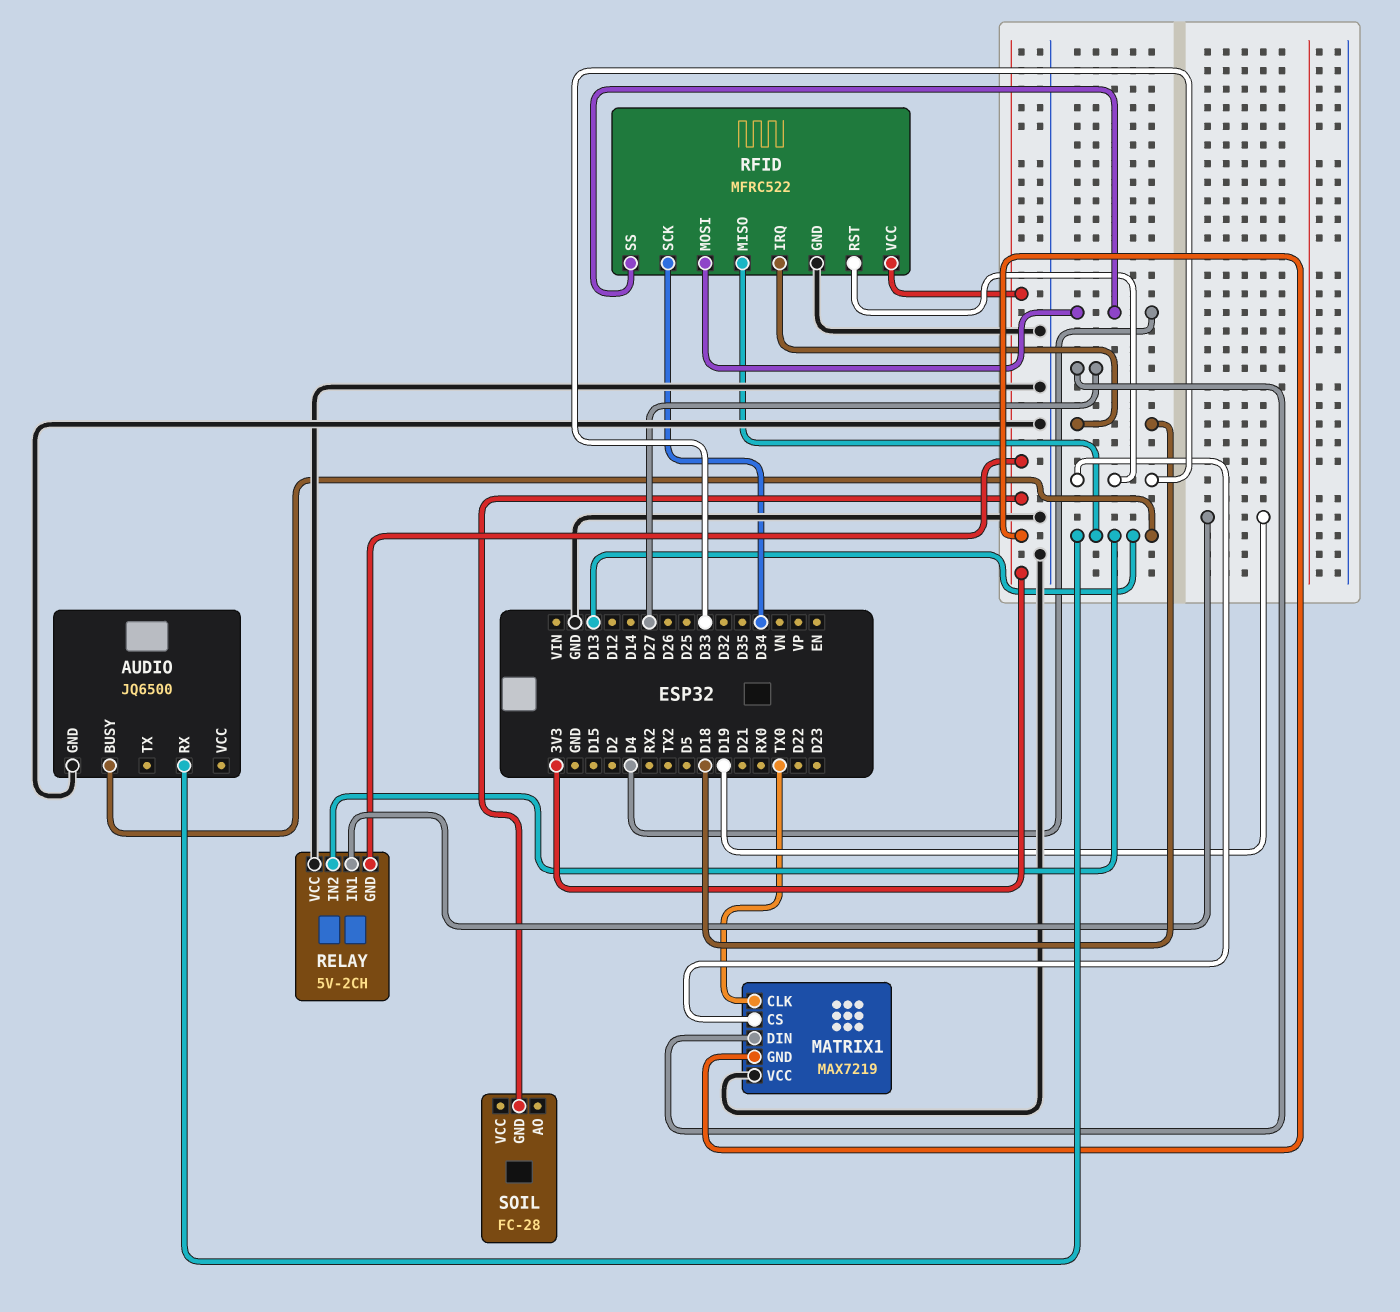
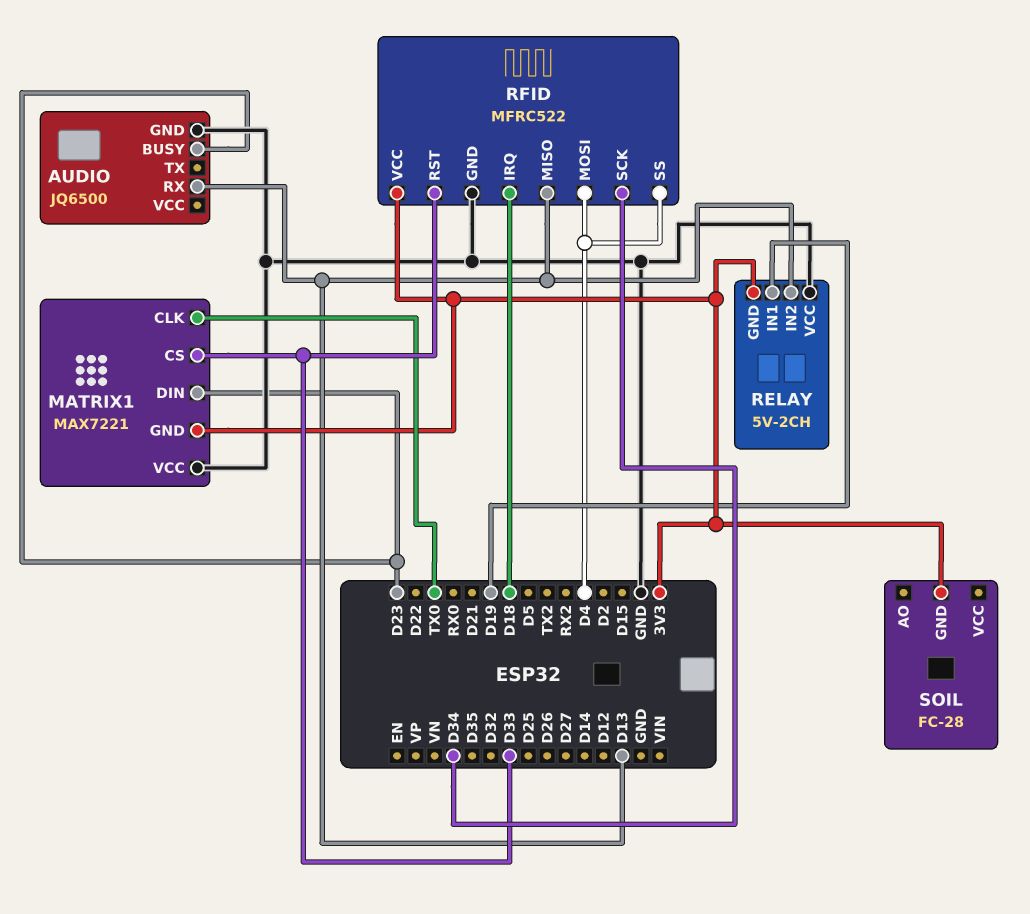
AUDIO pin BUSY: D13 -> D23
MATRIX1: MAX7219 -> MAX7221
MATRIX1 pin DIN: D27 -> D23

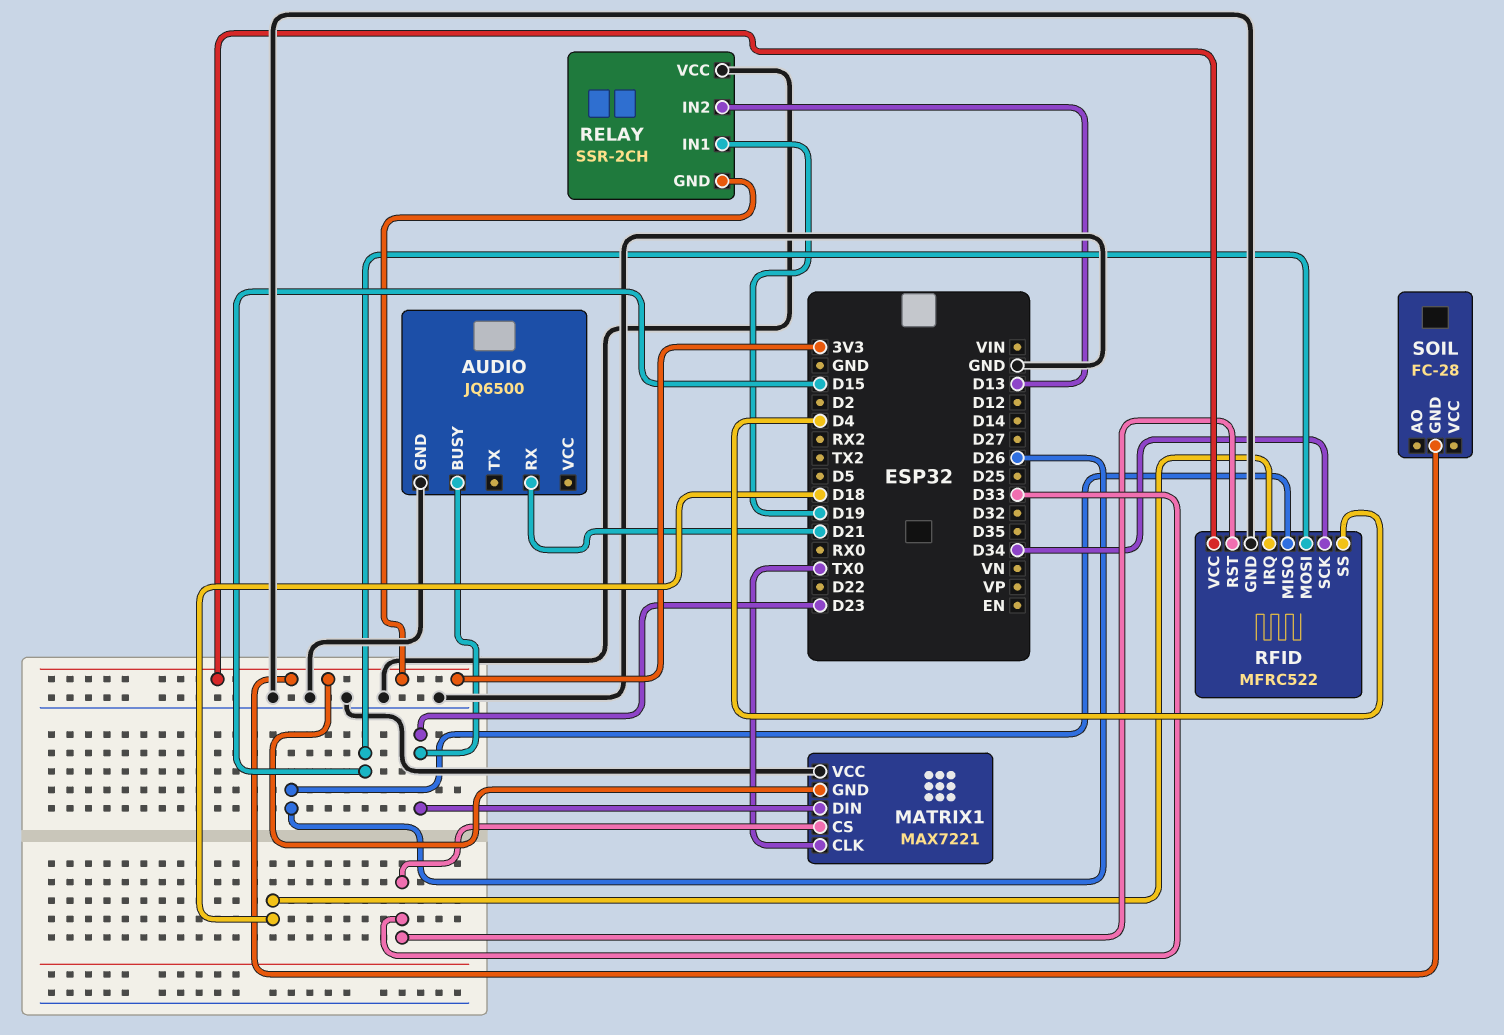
AUDIO pin RX: D13 -> D21
RELAY: 5V-2CH -> SSR-2CH
RFID pin MISO: D13 -> D26
RFID pin MOSI: D4 -> D15

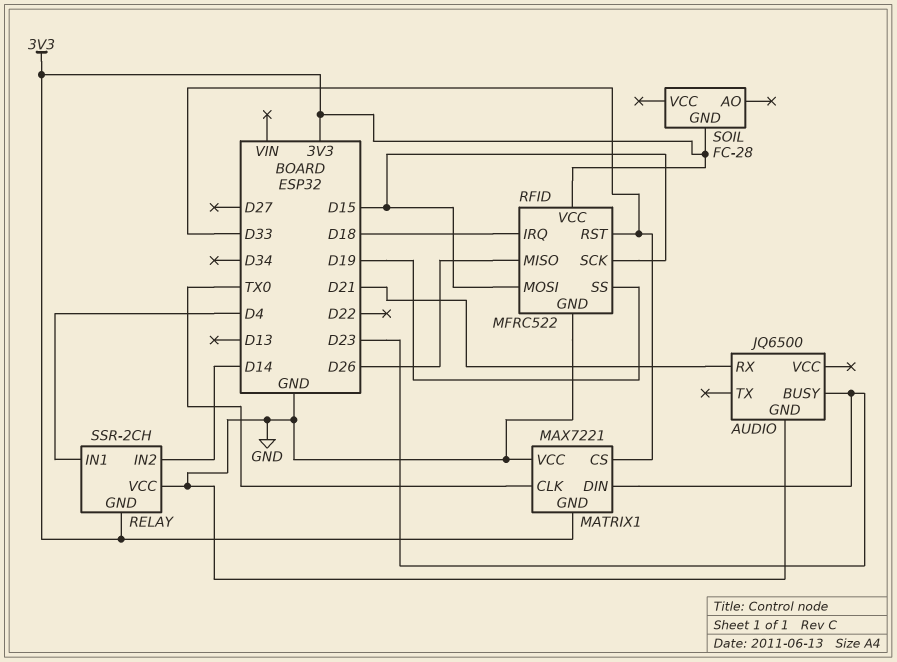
RELAY pin IN1: D19 -> D4
RELAY pin IN2: D13 -> D14
RFID pin SCK: D34 -> D15
RFID pin SS: D4 -> D19

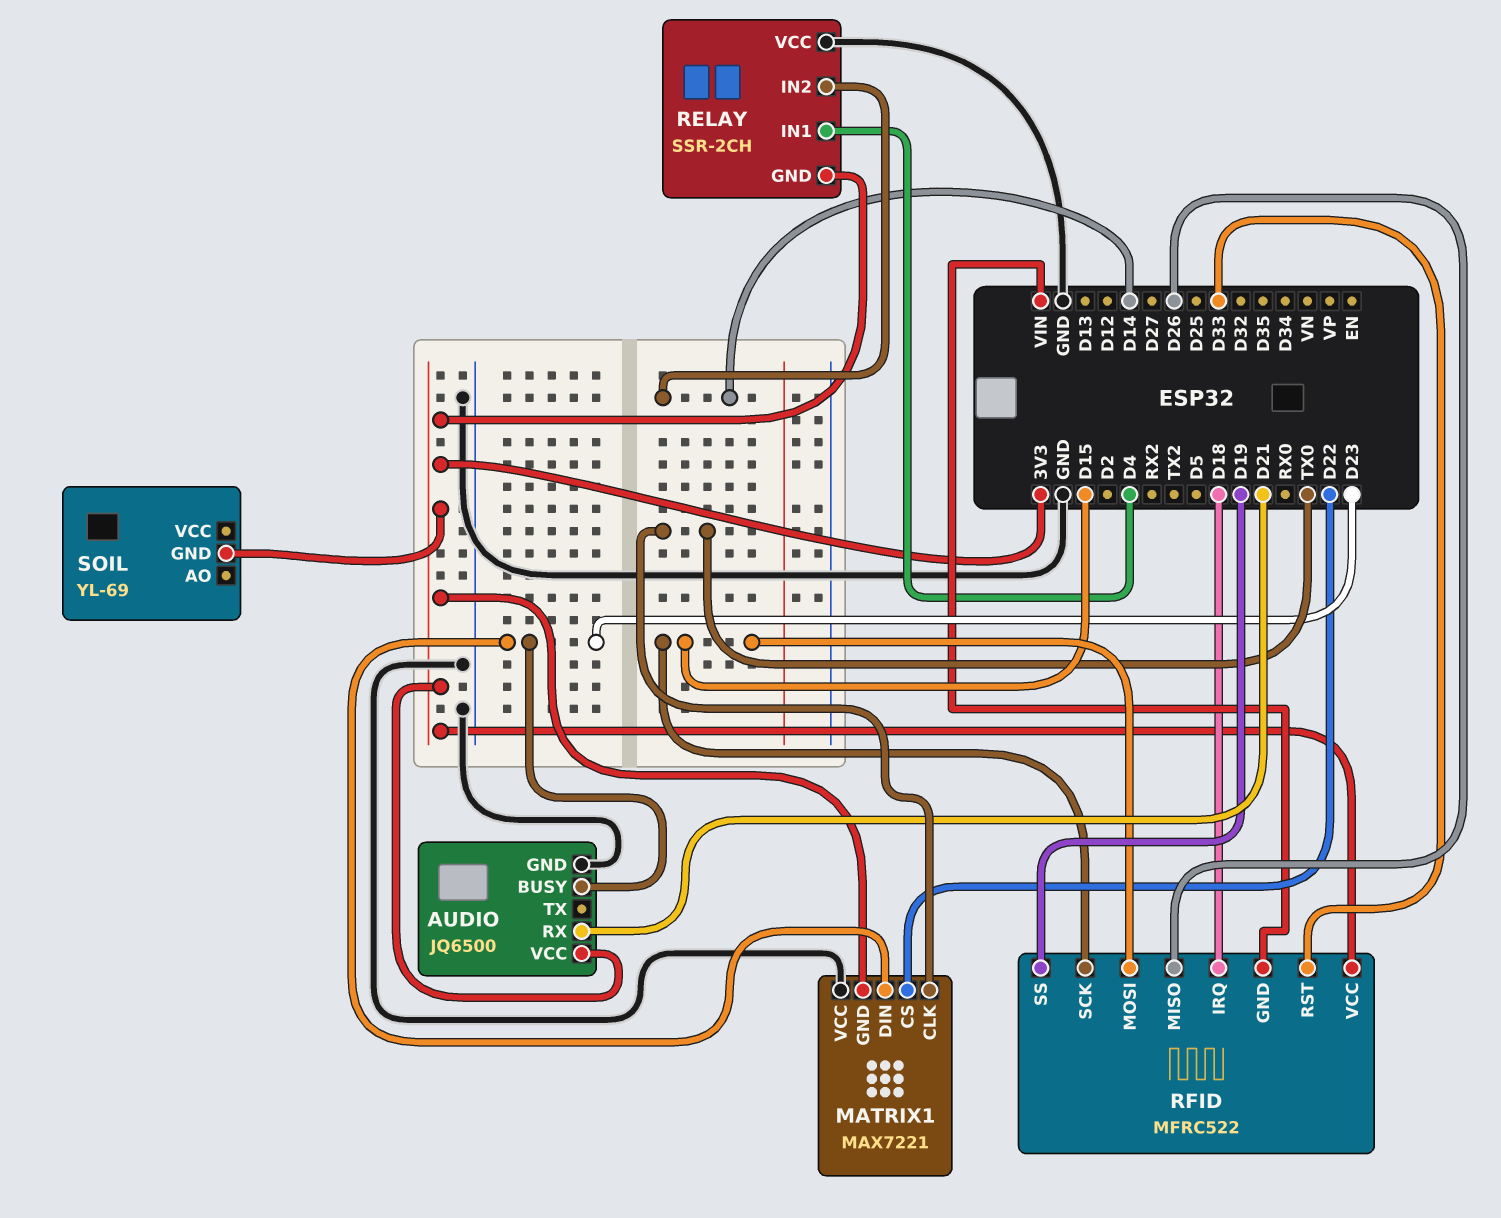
AUDIO pin VCC: none -> 3V3
MATRIX1 pin CS: D33 -> D22
RFID pin GND: GND -> VIN
SOIL: FC-28 -> YL-69

